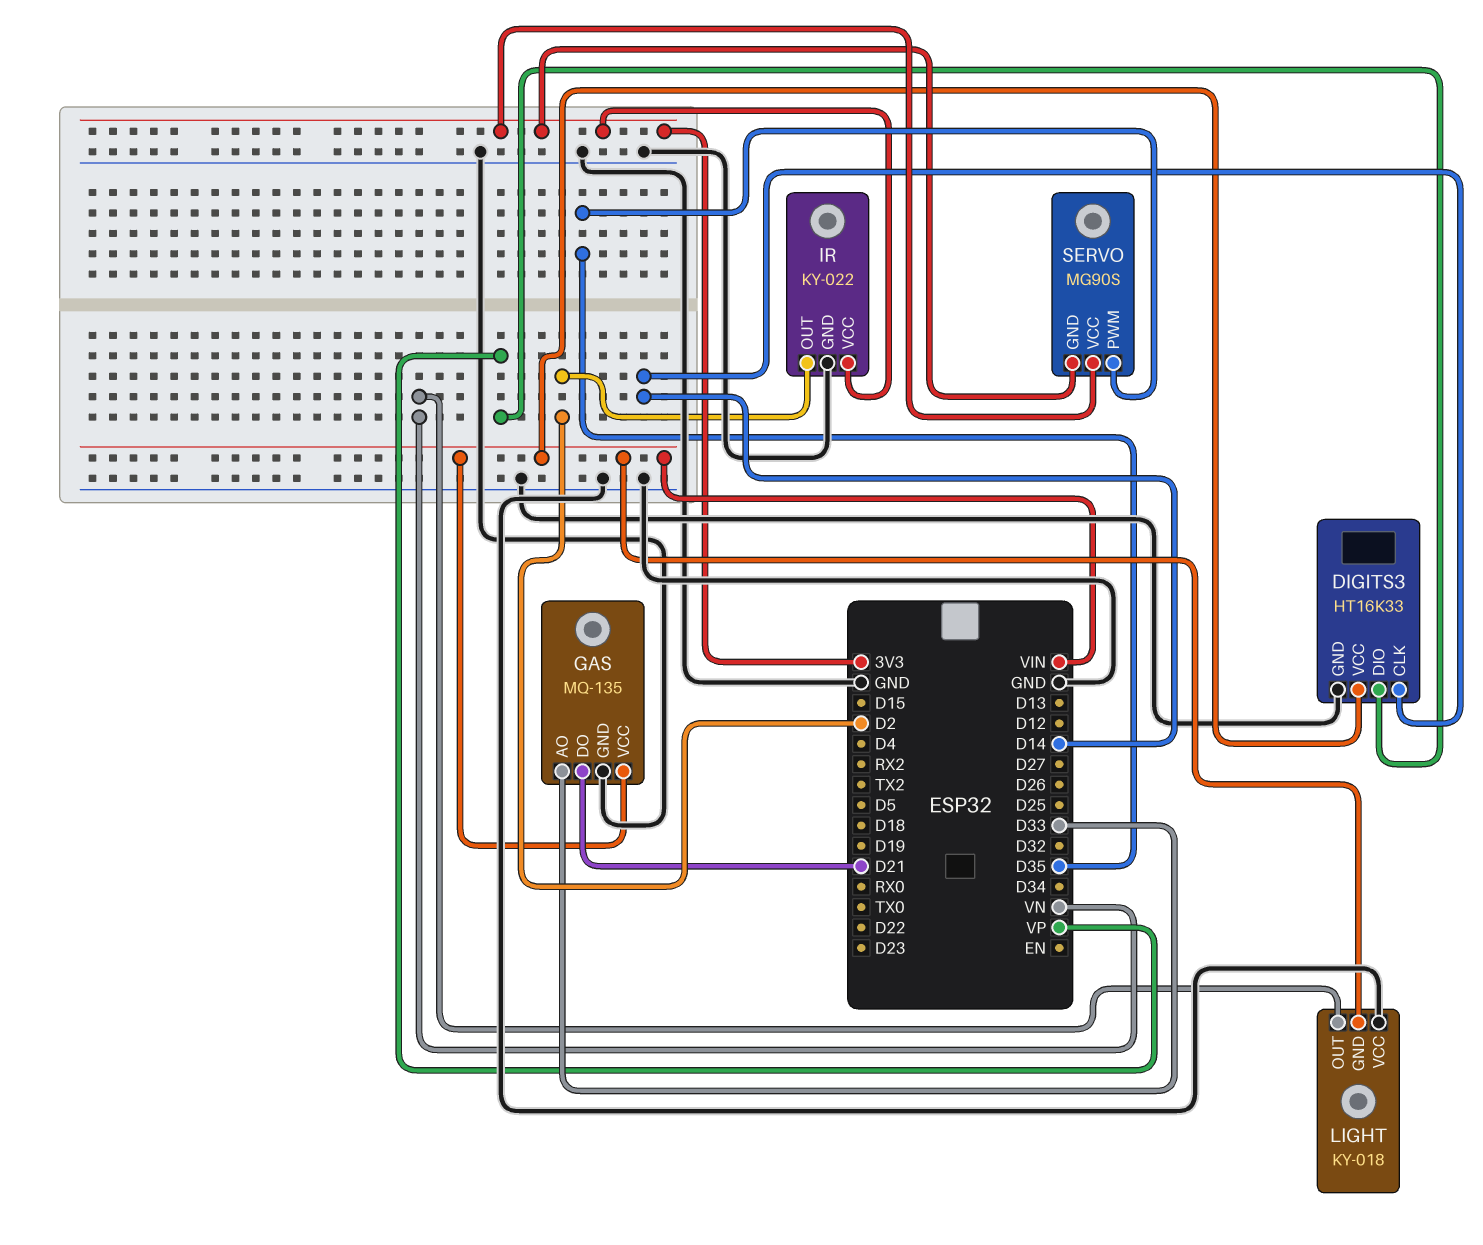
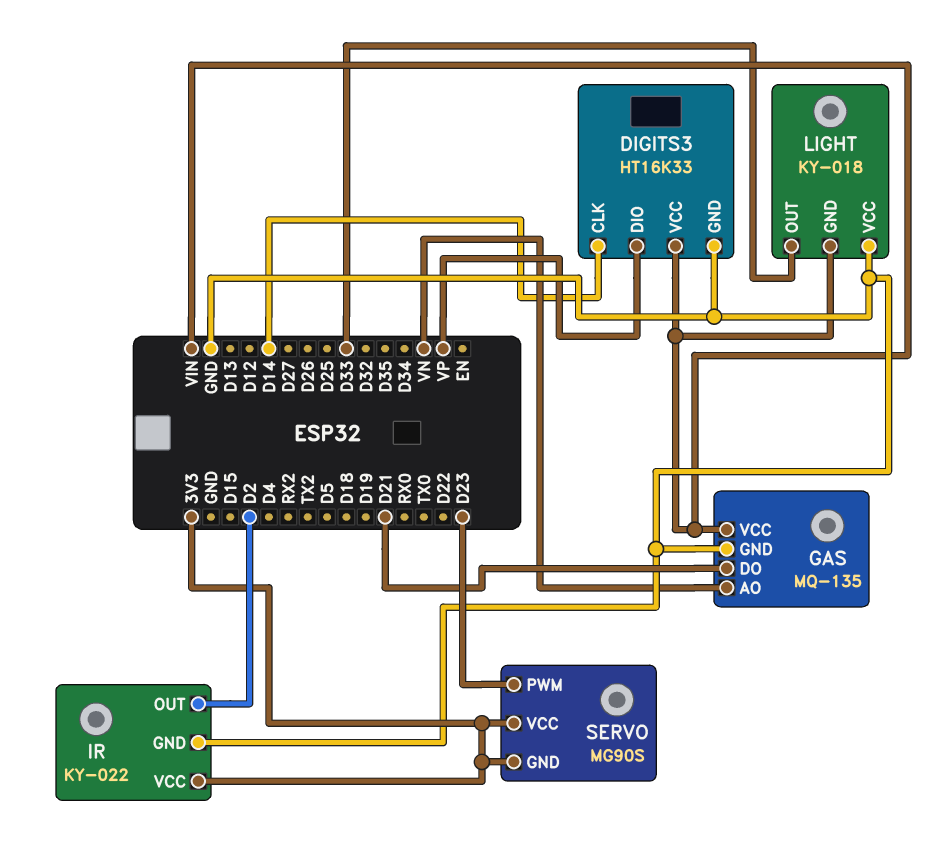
GAS pin AO: D33 -> VN
LIGHT pin OUT: VN -> D33
SERVO pin PWM: D35 -> D23

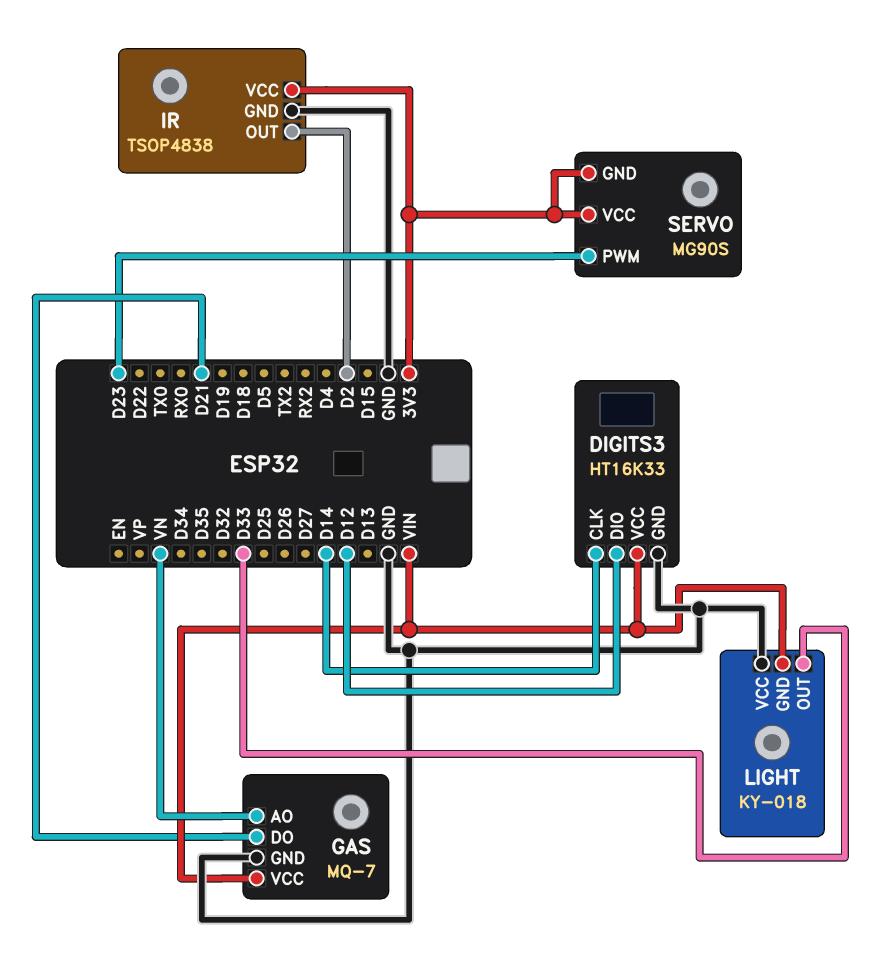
DIGITS3 pin DIO: VP -> D12
GAS: MQ-135 -> MQ-7
IR: KY-022 -> TSOP4838

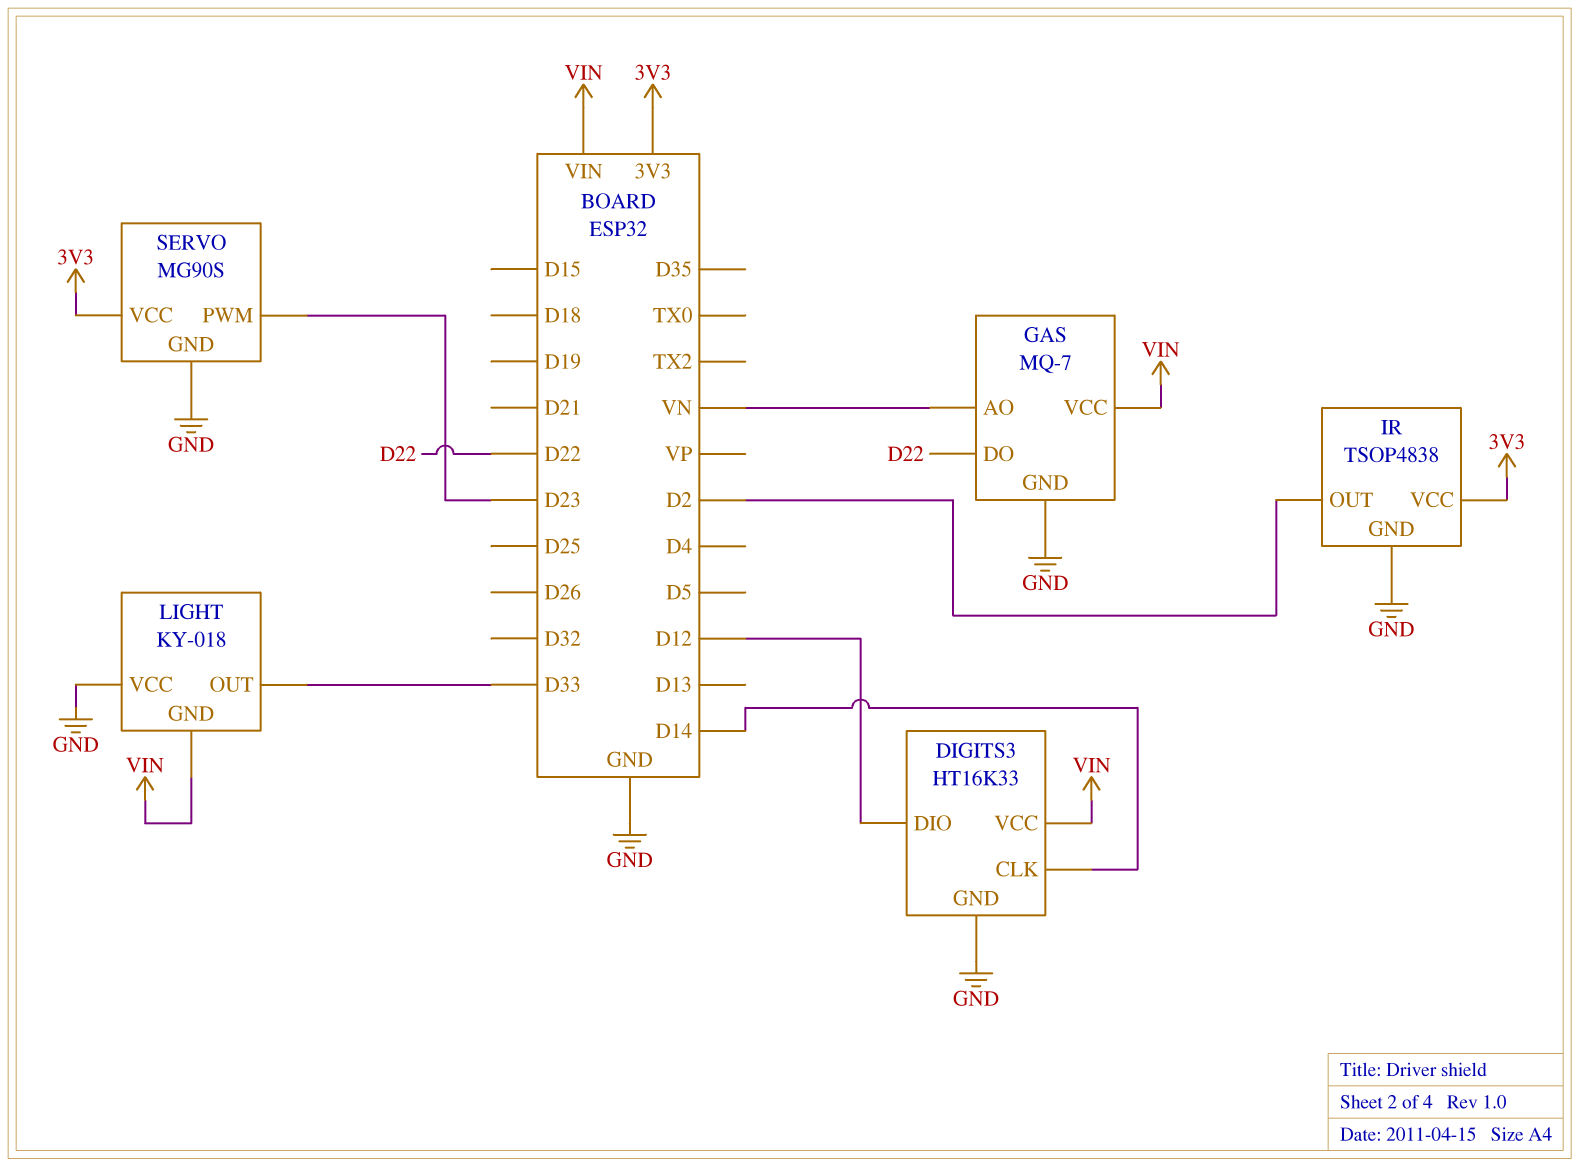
GAS pin DO: D21 -> D22
SERVO pin GND: 3V3 -> GND

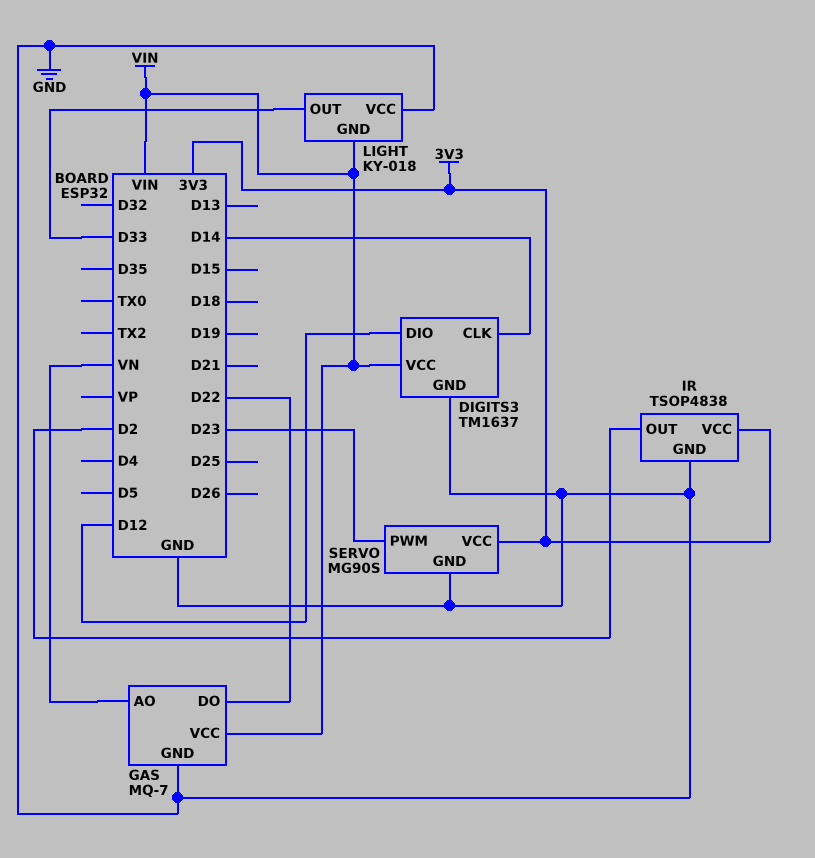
DIGITS3: HT16K33 -> TM1637

